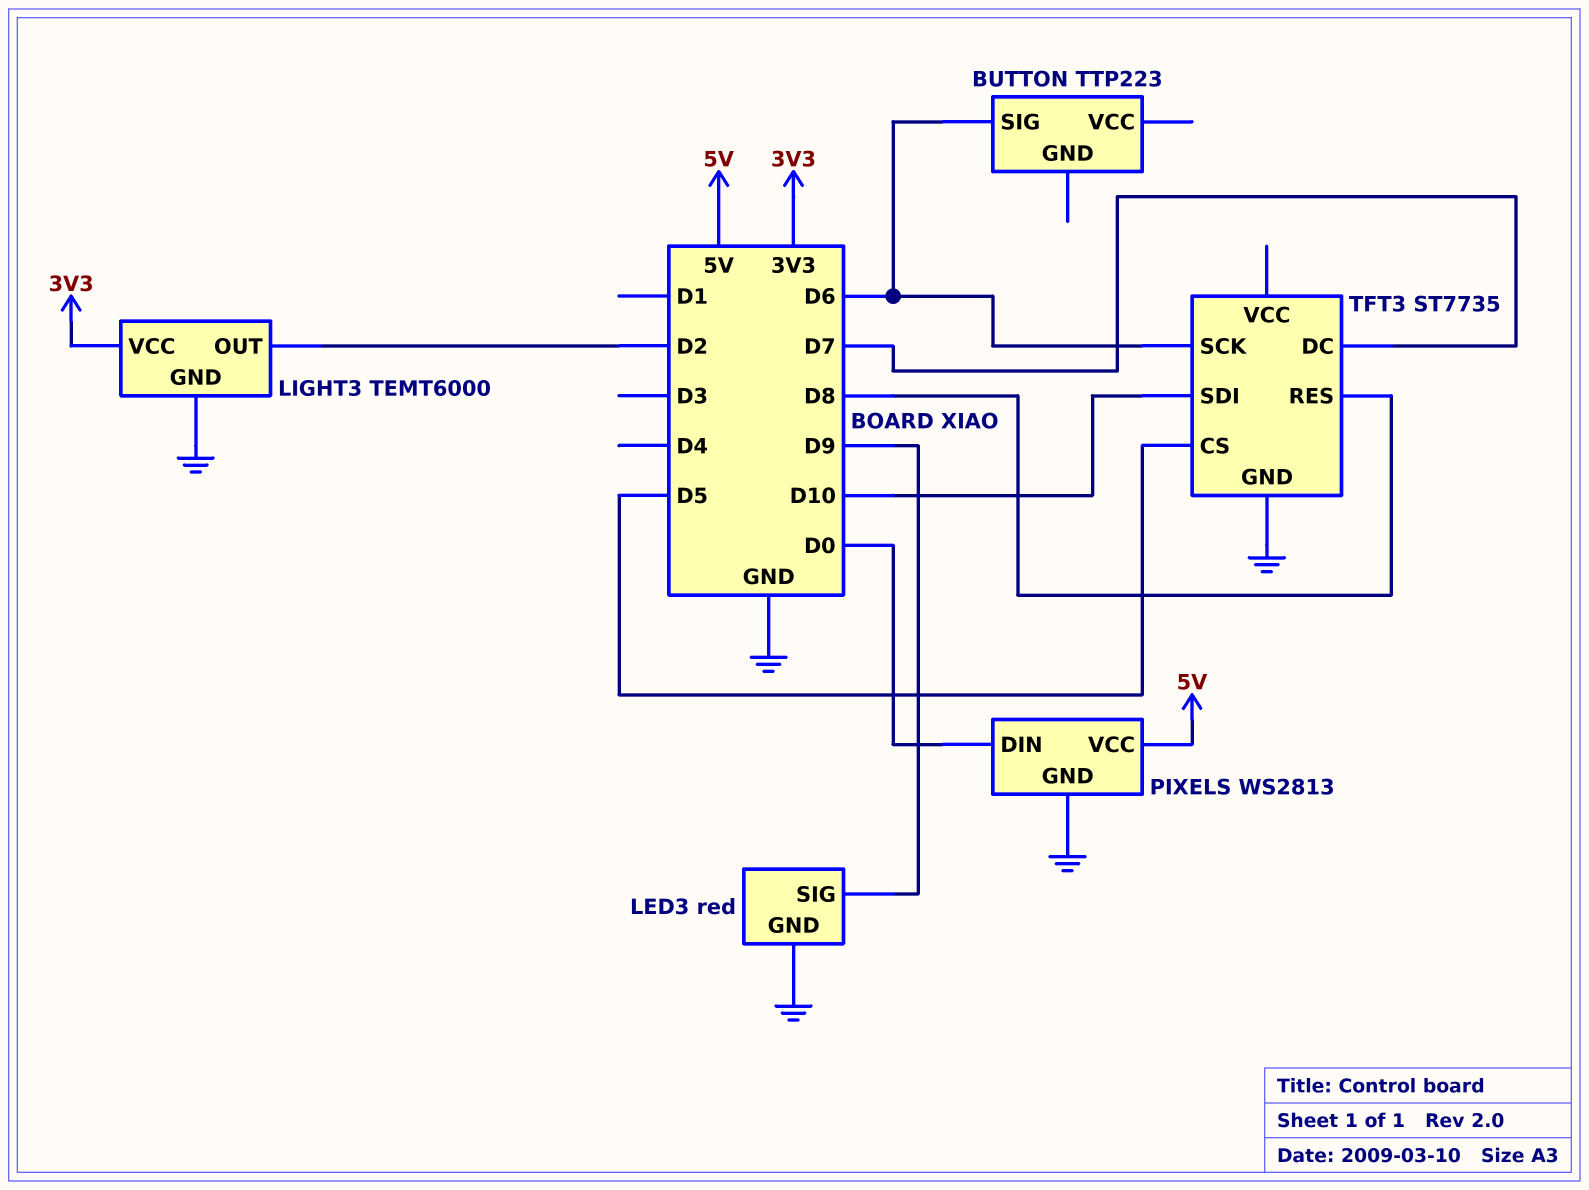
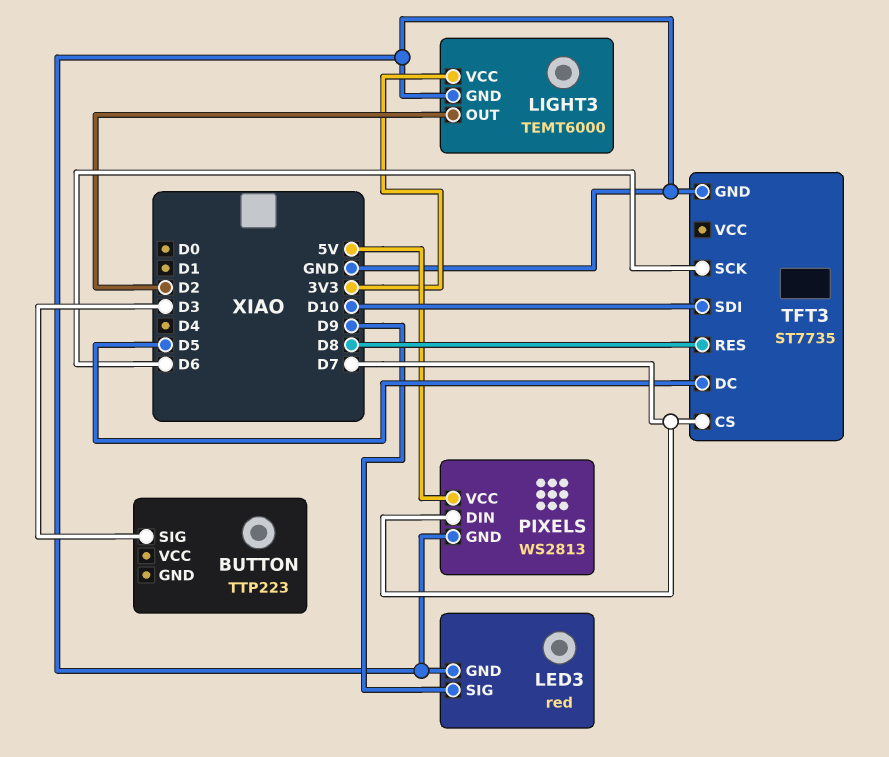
BUTTON pin SIG: D6 -> D3
PIXELS pin DIN: D0 -> D7
TFT3 pin CS: D5 -> D7
TFT3 pin DC: D7 -> D5

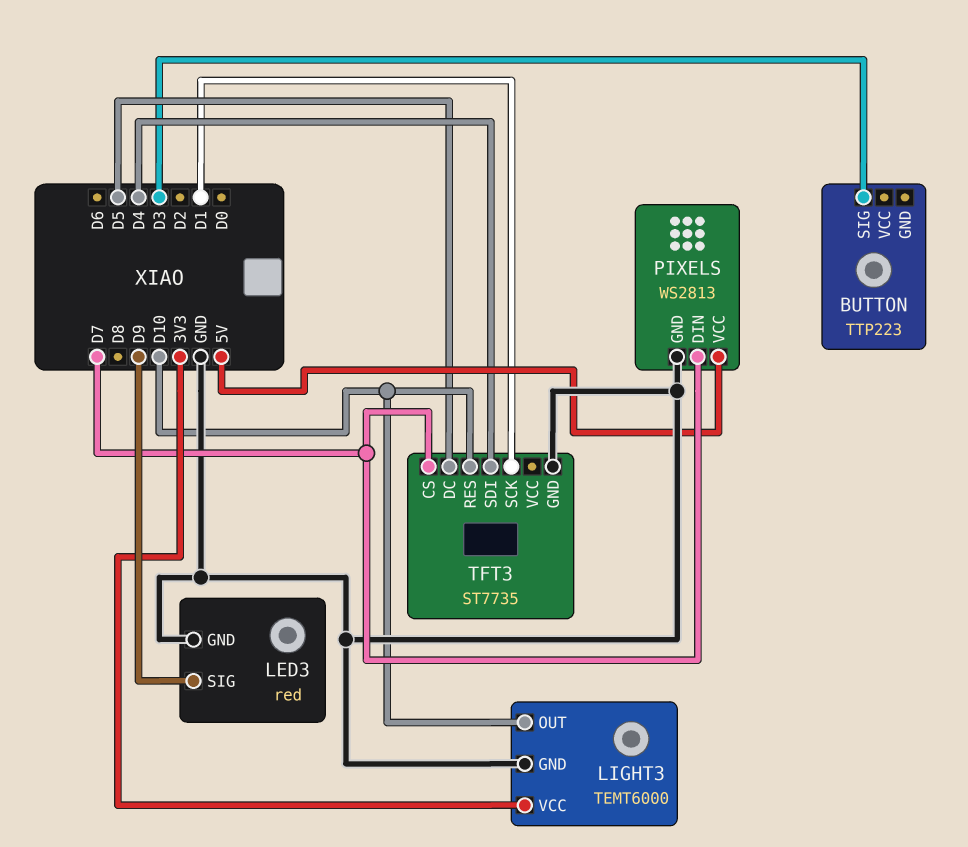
LIGHT3 pin OUT: D2 -> D10
TFT3 pin RES: D8 -> D10
TFT3 pin SCK: D6 -> D1
TFT3 pin SDI: D10 -> D4

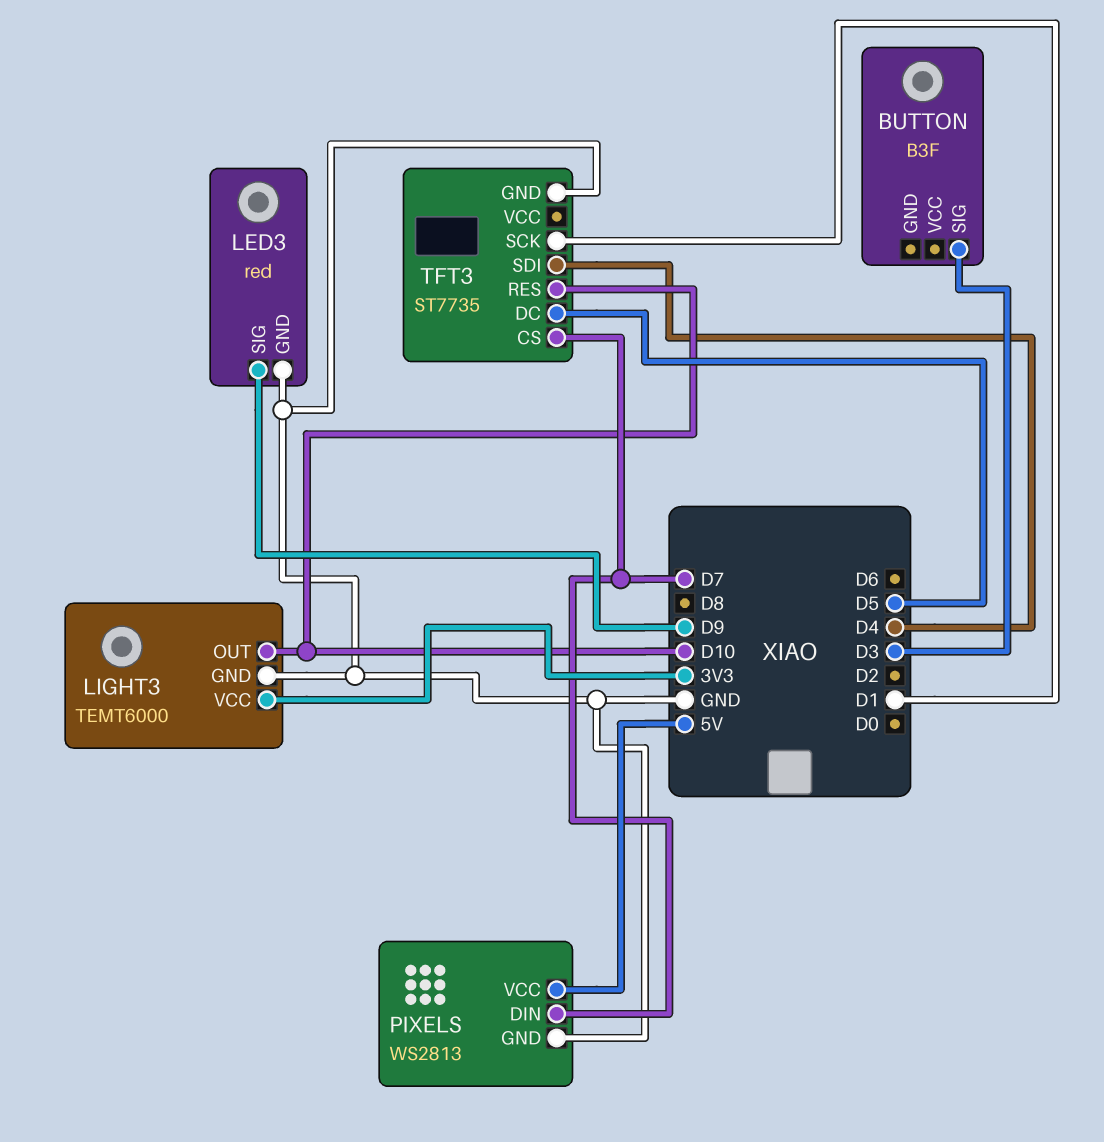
BUTTON: TTP223 -> B3F

